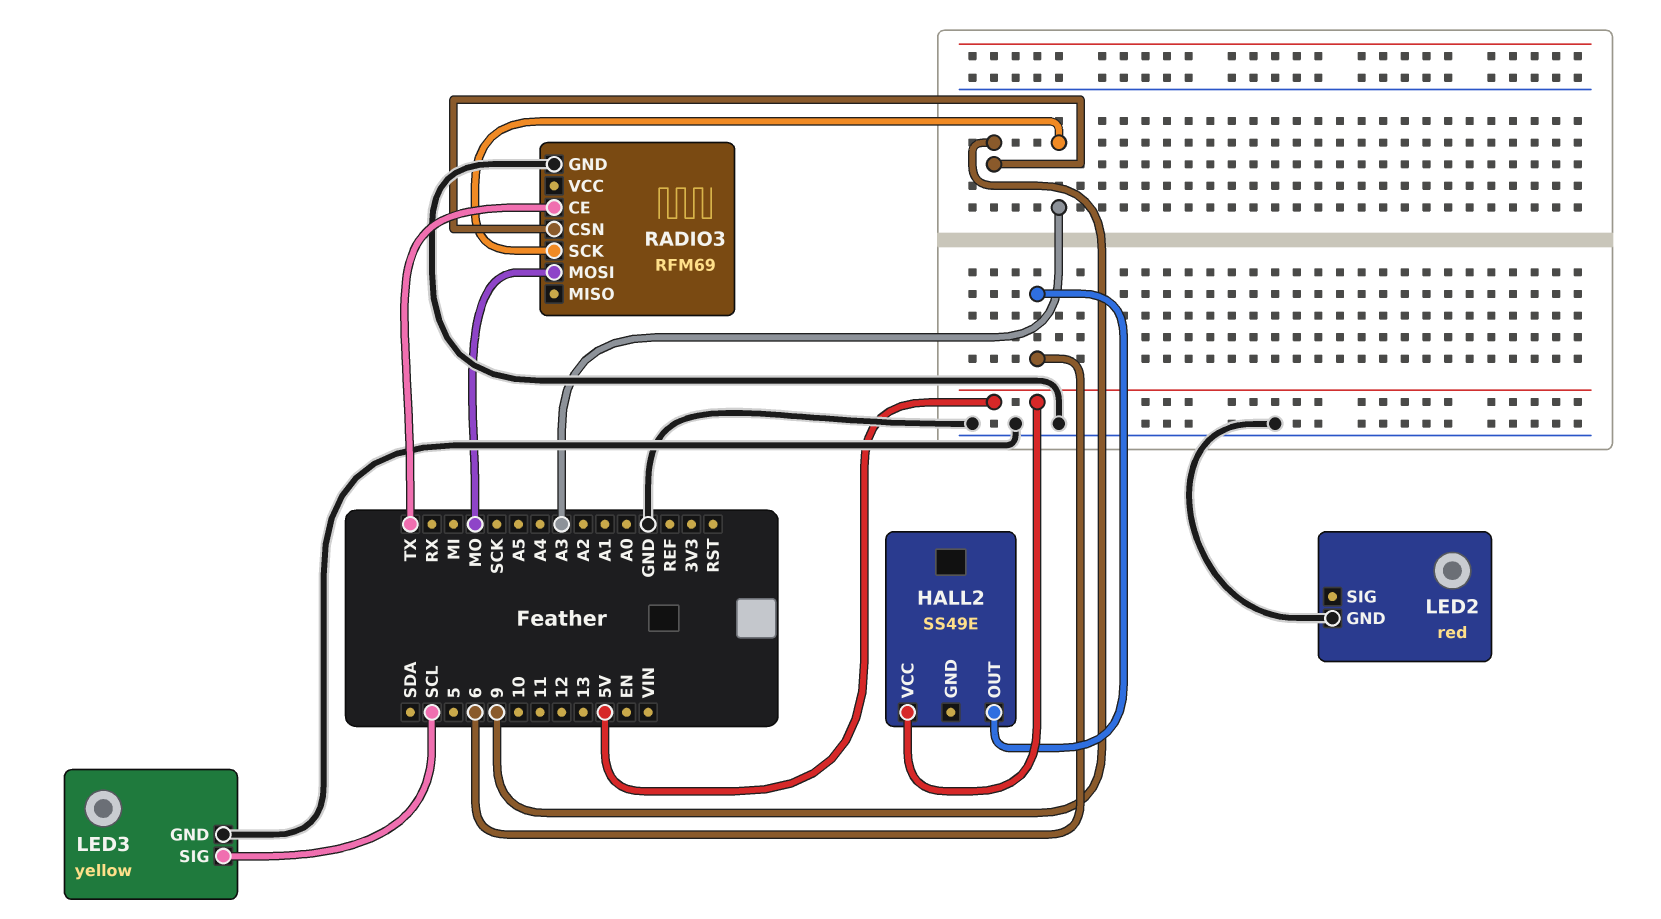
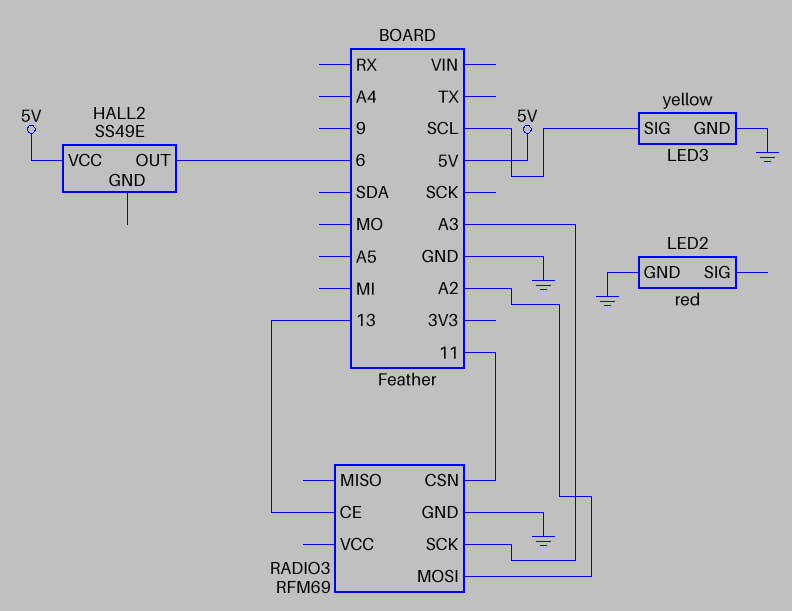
RADIO3 pin CE: TX -> 13
RADIO3 pin CSN: 9 -> 11
RADIO3 pin MOSI: MO -> A2

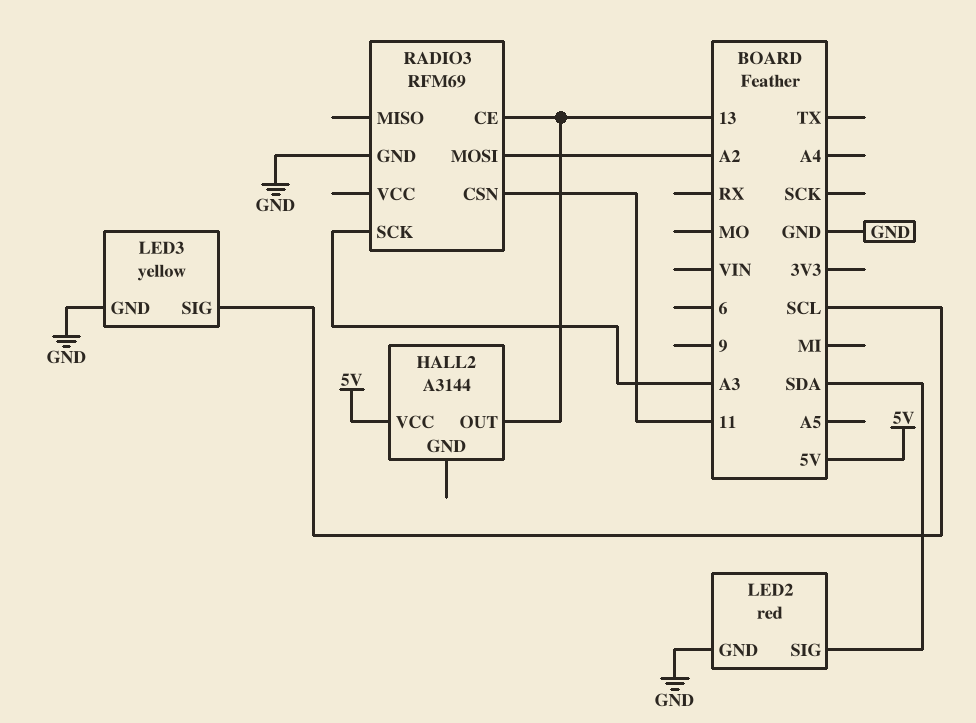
HALL2: SS49E -> A3144
HALL2 pin OUT: 6 -> 13
LED2 pin SIG: none -> SDA

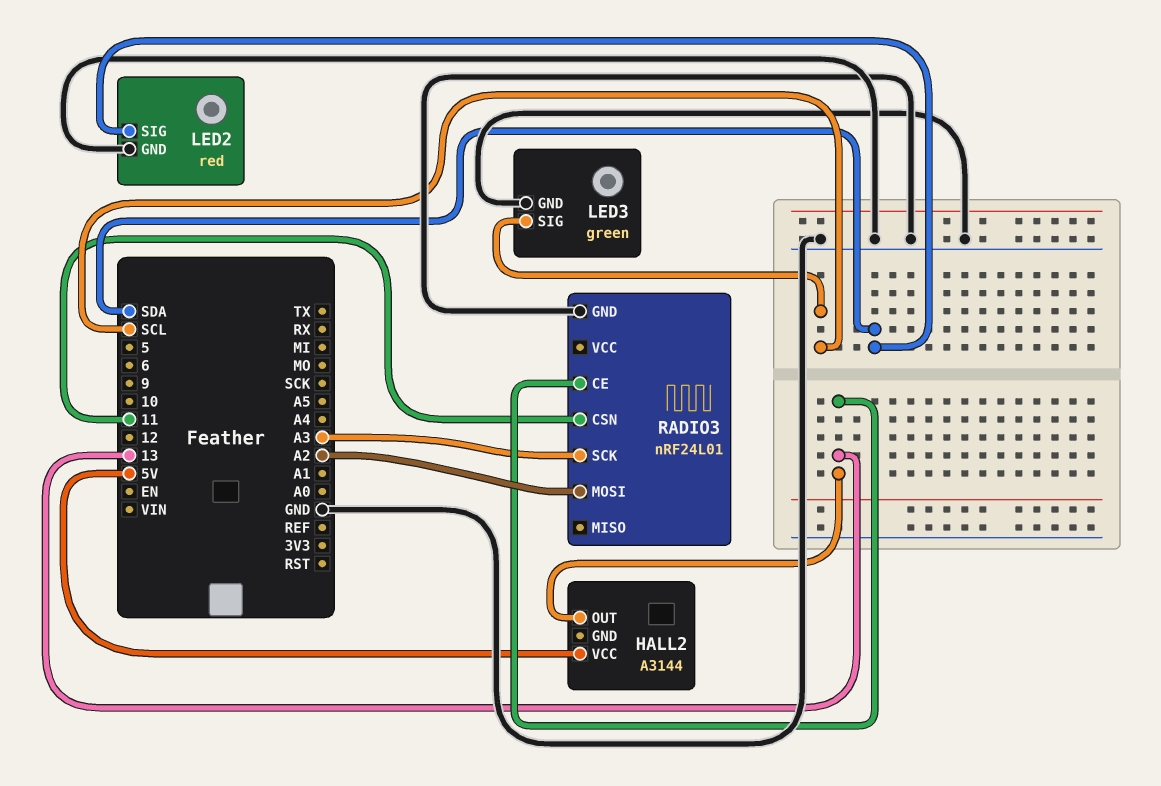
LED3: yellow -> green
RADIO3: RFM69 -> nRF24L01

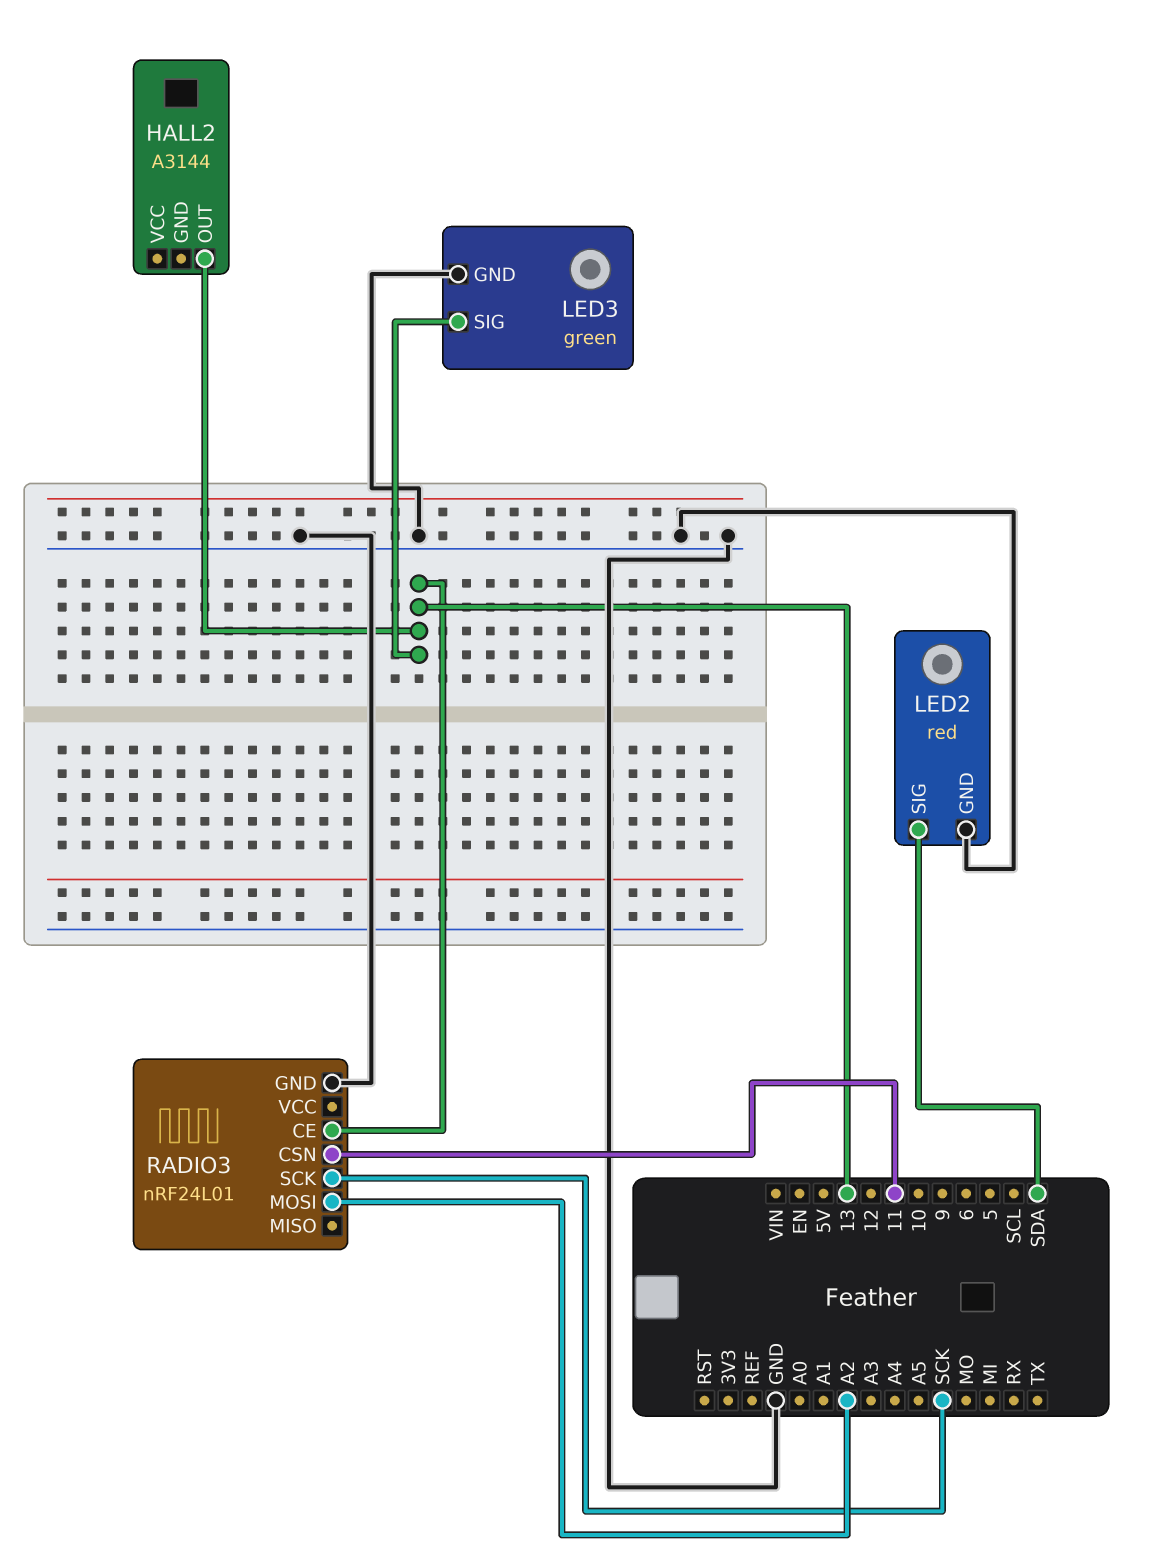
HALL2 pin VCC: 5V -> none
LED3 pin SIG: SCL -> 13
RADIO3 pin SCK: A3 -> SCK

